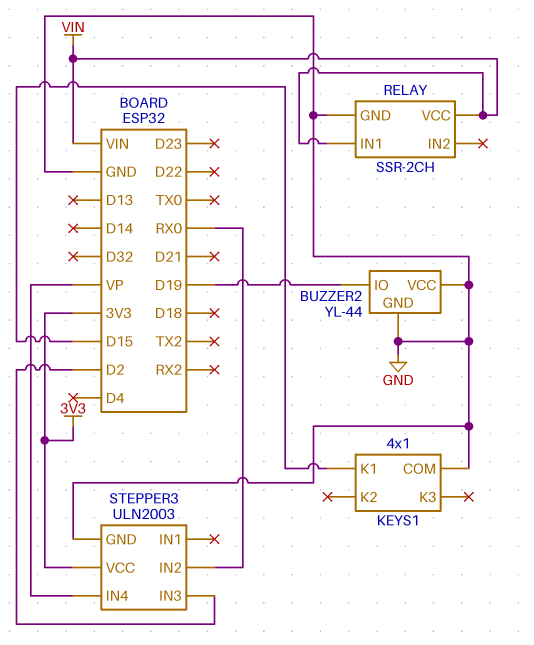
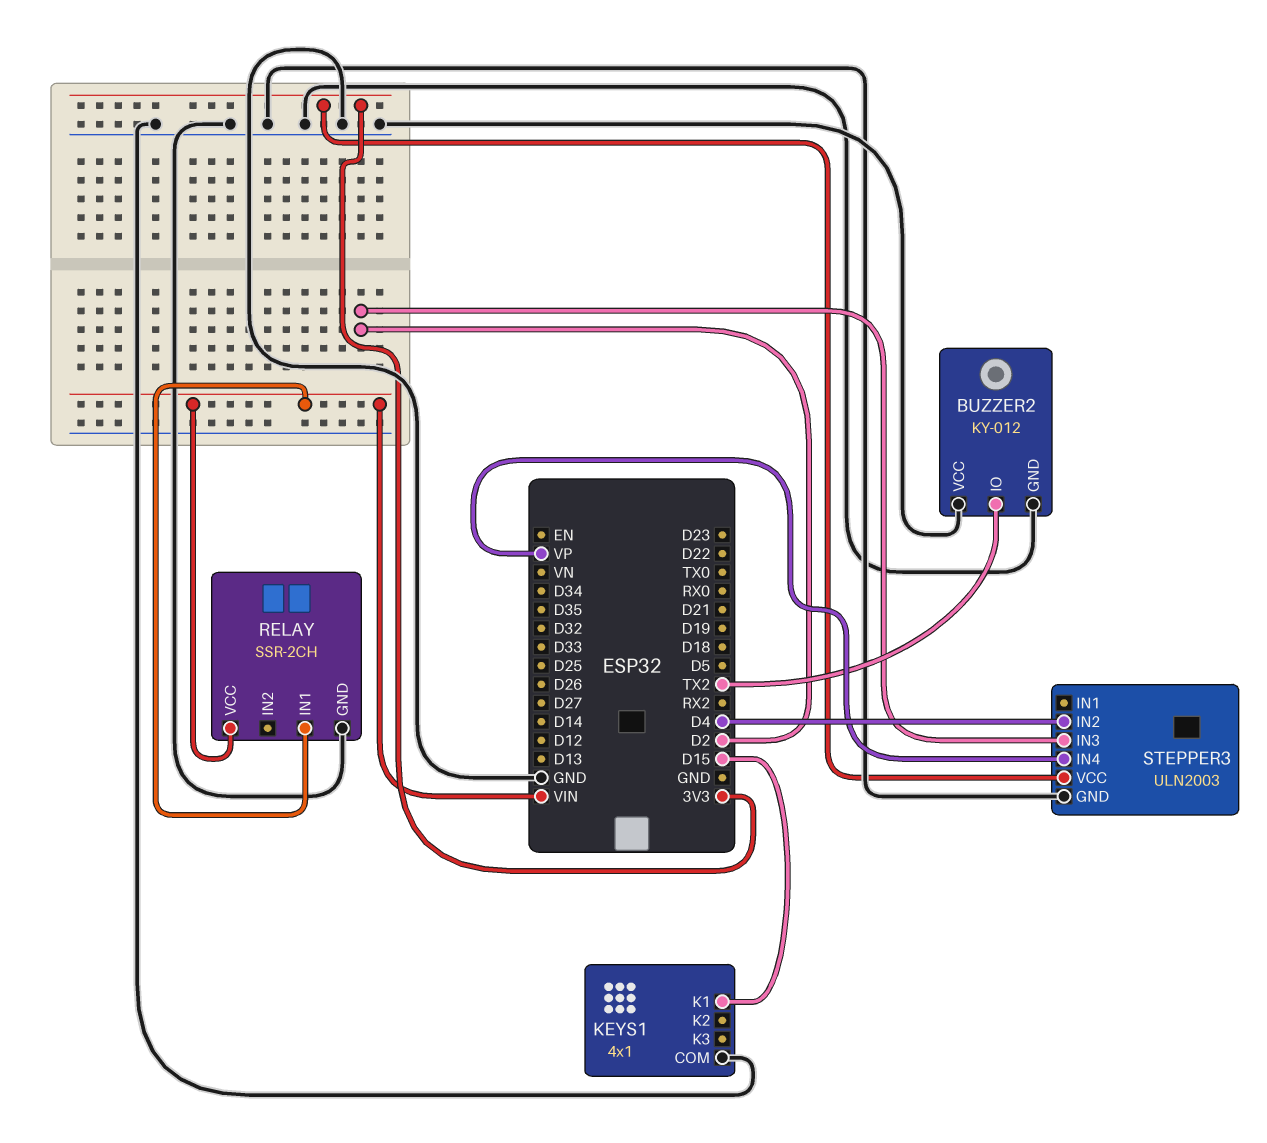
BUZZER2: YL-44 -> KY-012
BUZZER2 pin IO: D19 -> TX2
STEPPER3 pin IN2: RX0 -> D4

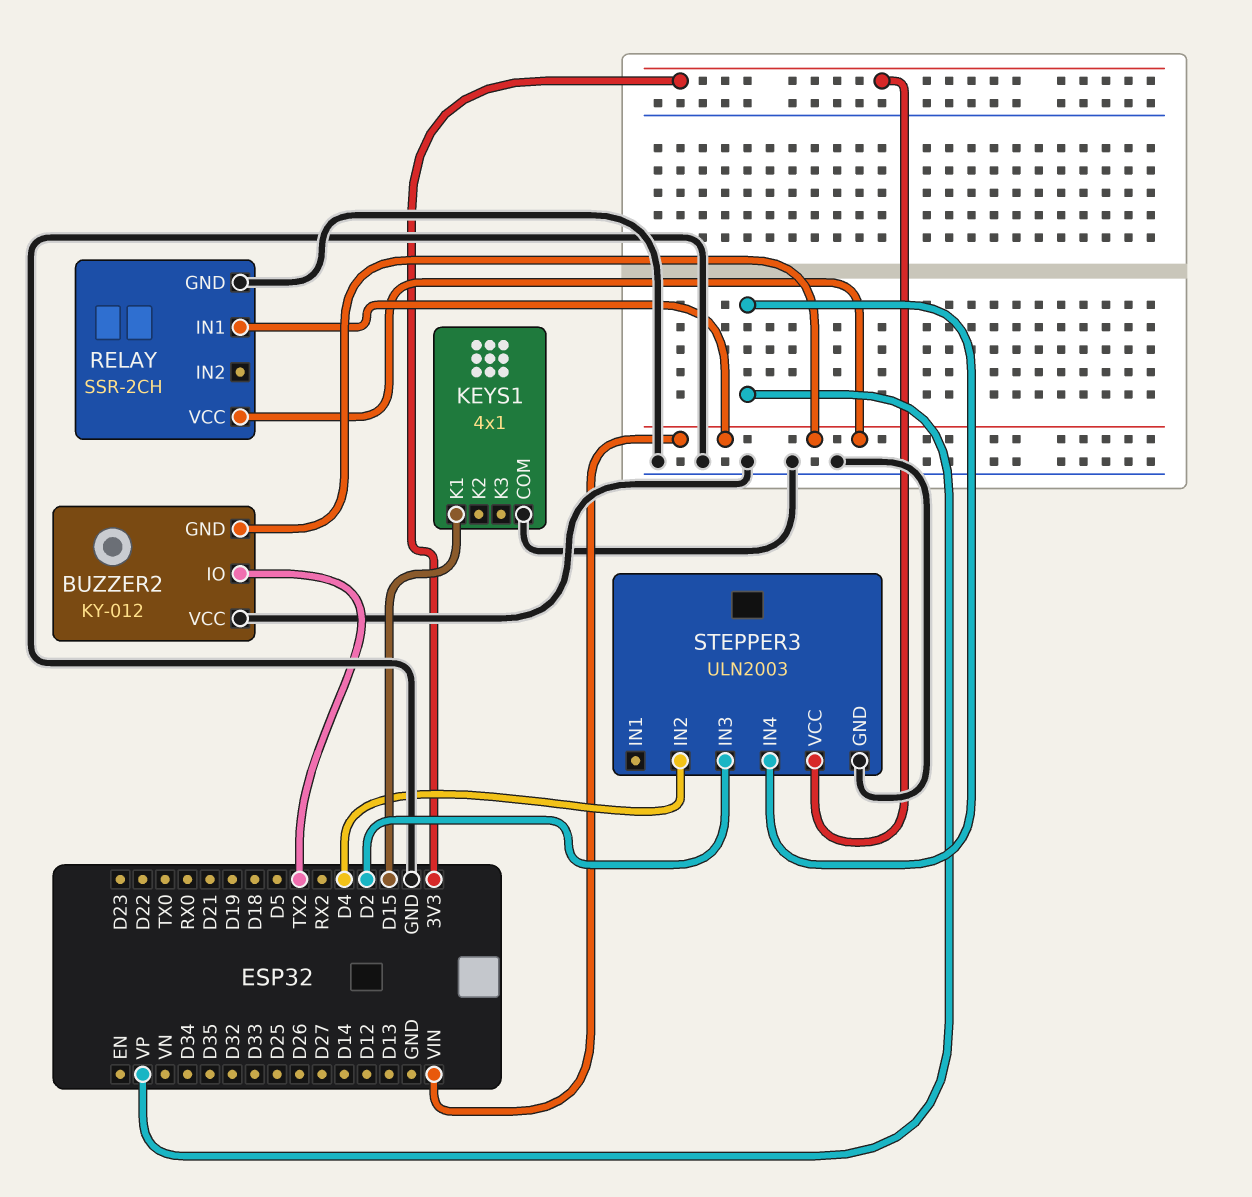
BUZZER2 pin GND: GND -> VIN

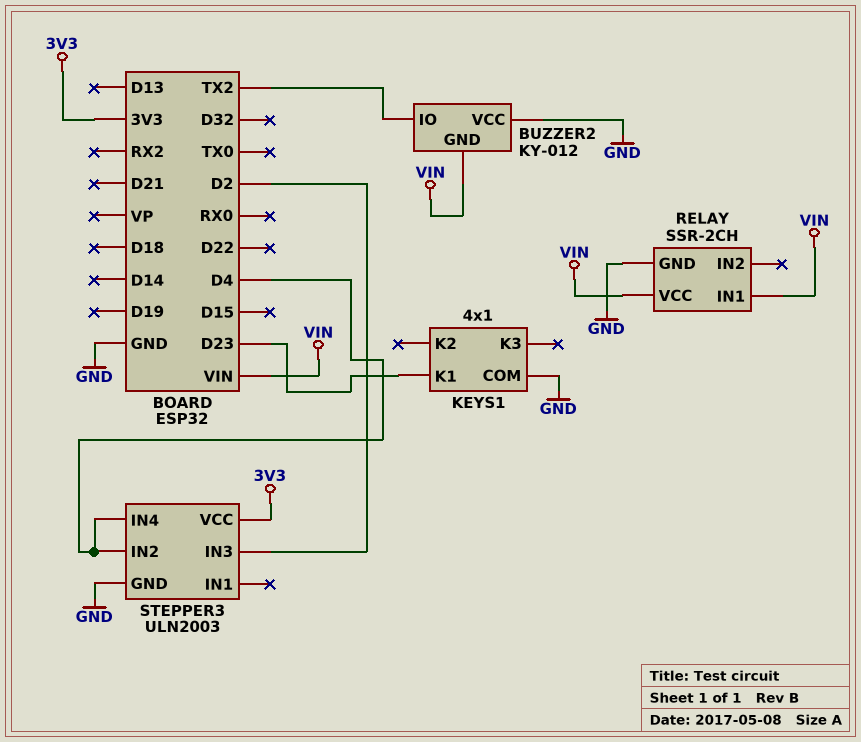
KEYS1 pin K1: D15 -> D23
STEPPER3 pin IN4: VP -> D4

